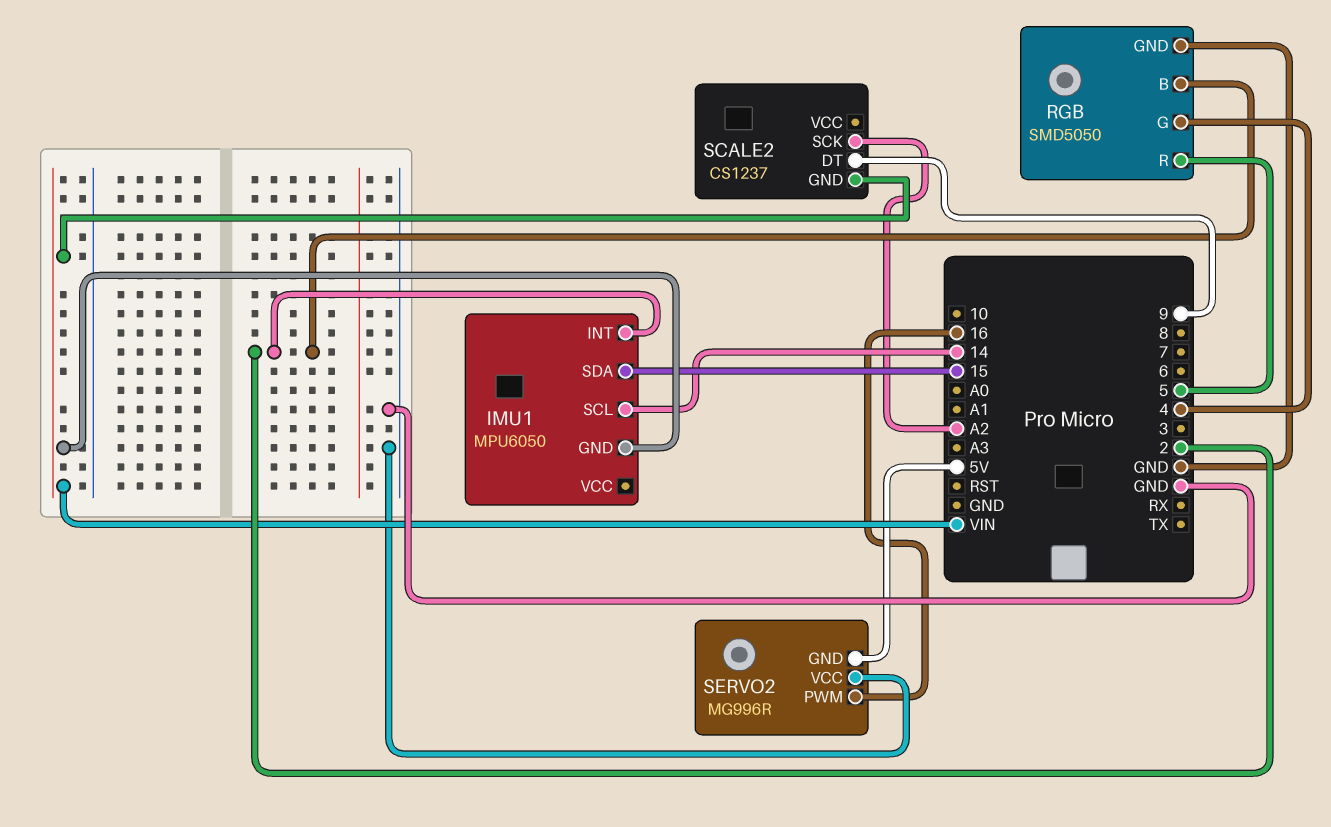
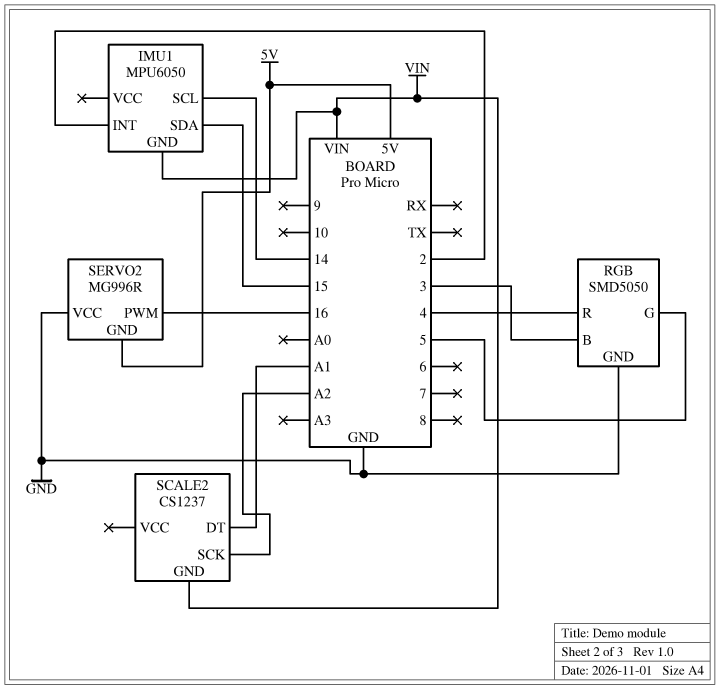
RGB pin B: 2 -> 3
RGB pin G: 4 -> 5
RGB pin R: 5 -> 4
SCALE2 pin DT: 9 -> A1

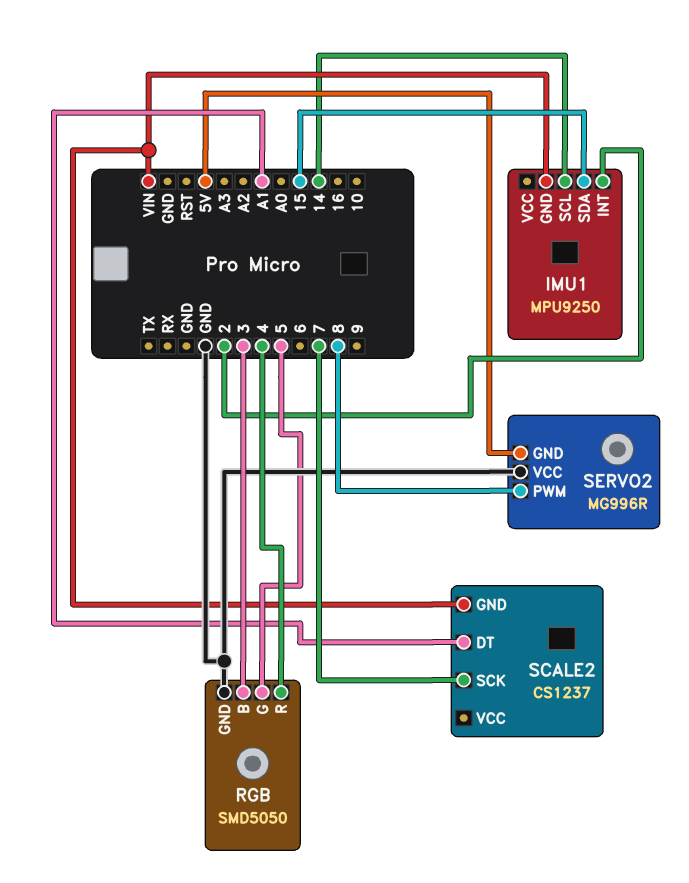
IMU1: MPU6050 -> MPU9250
SCALE2 pin SCK: A2 -> 7
SERVO2 pin PWM: 16 -> 8

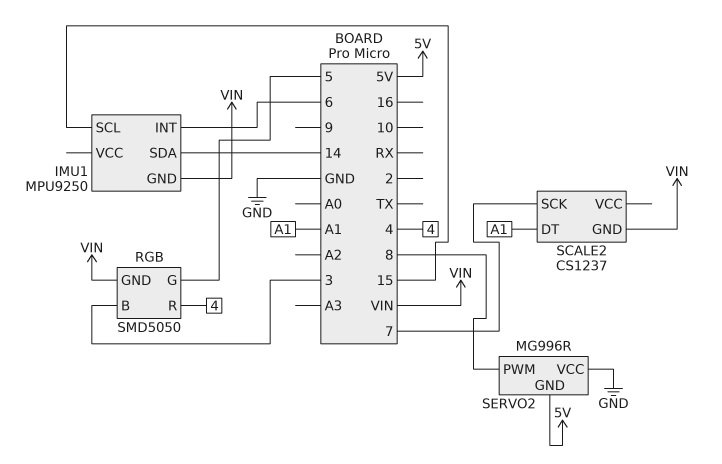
IMU1 pin INT: 2 -> 6
IMU1 pin SCL: 14 -> 15
IMU1 pin SDA: 15 -> 14
RGB pin GND: GND -> VIN

